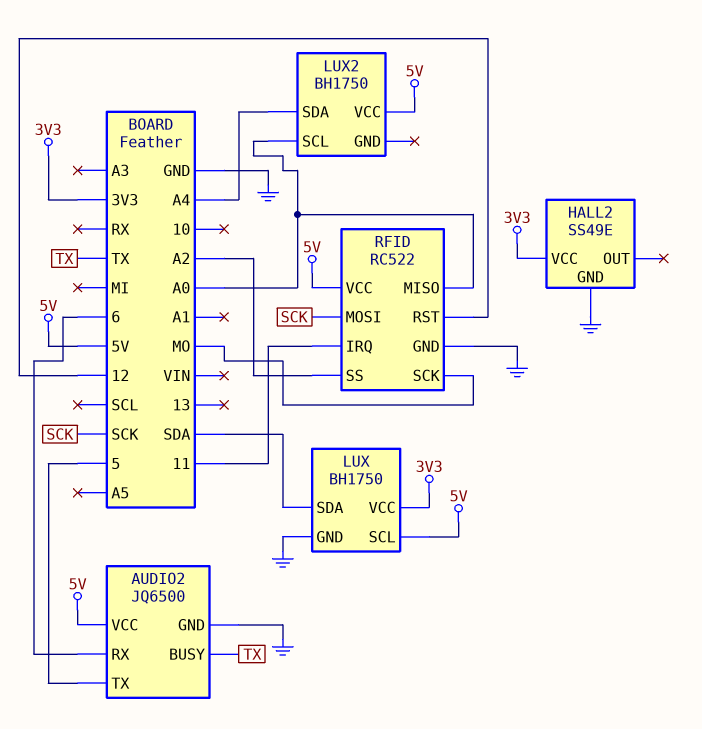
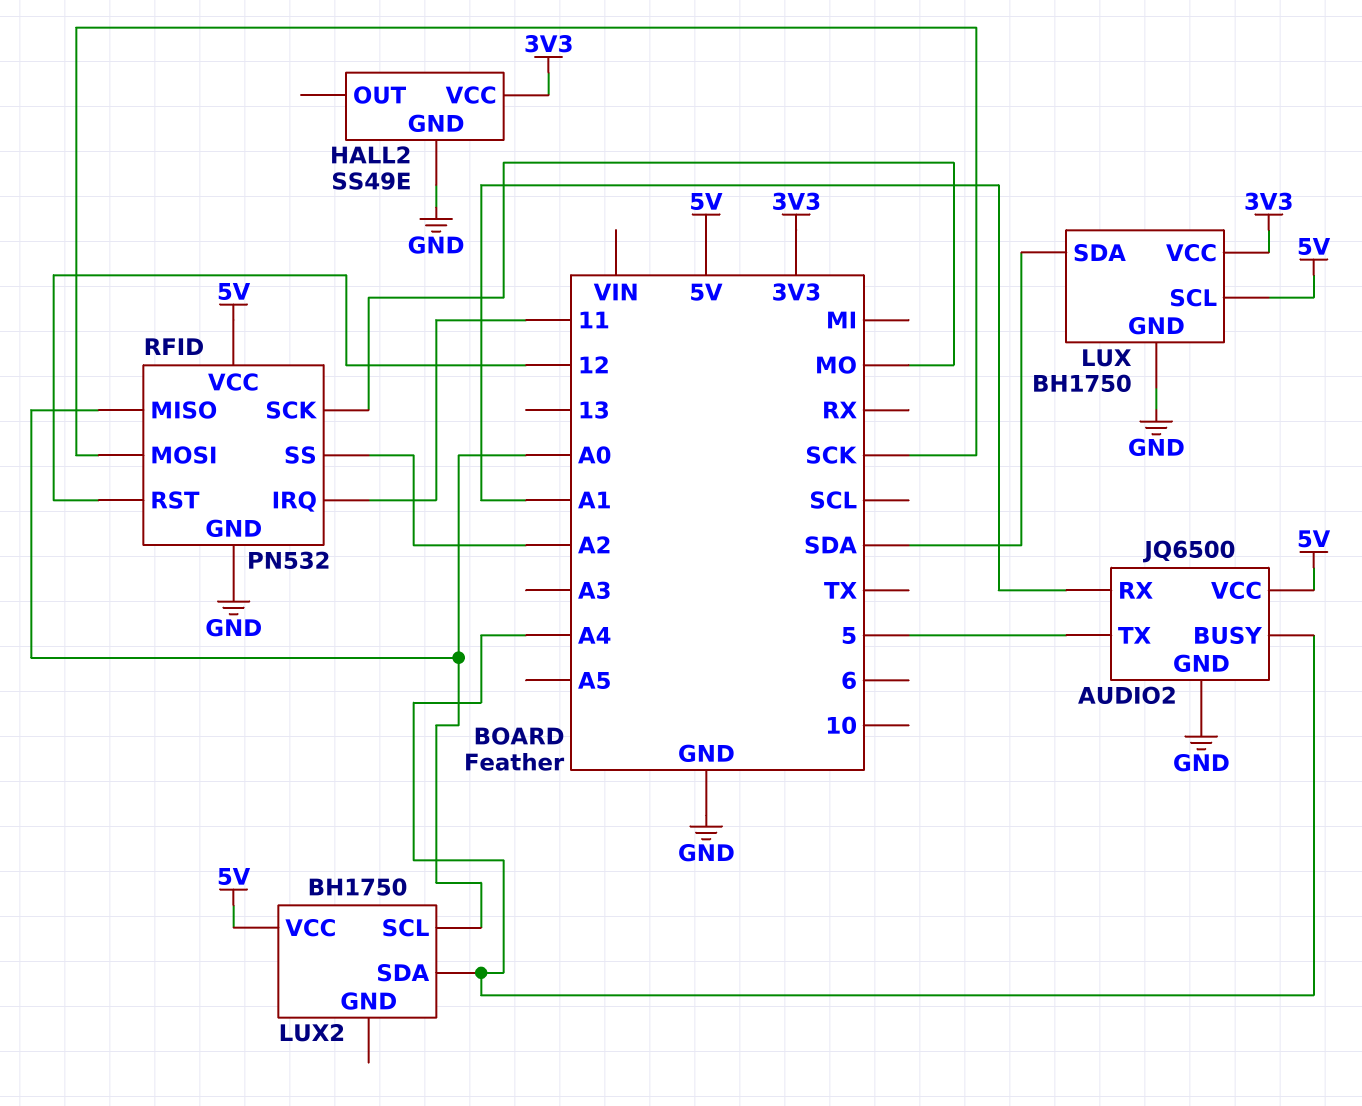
AUDIO2 pin BUSY: TX -> A4
AUDIO2 pin RX: 6 -> A1
RFID: RC522 -> PN532

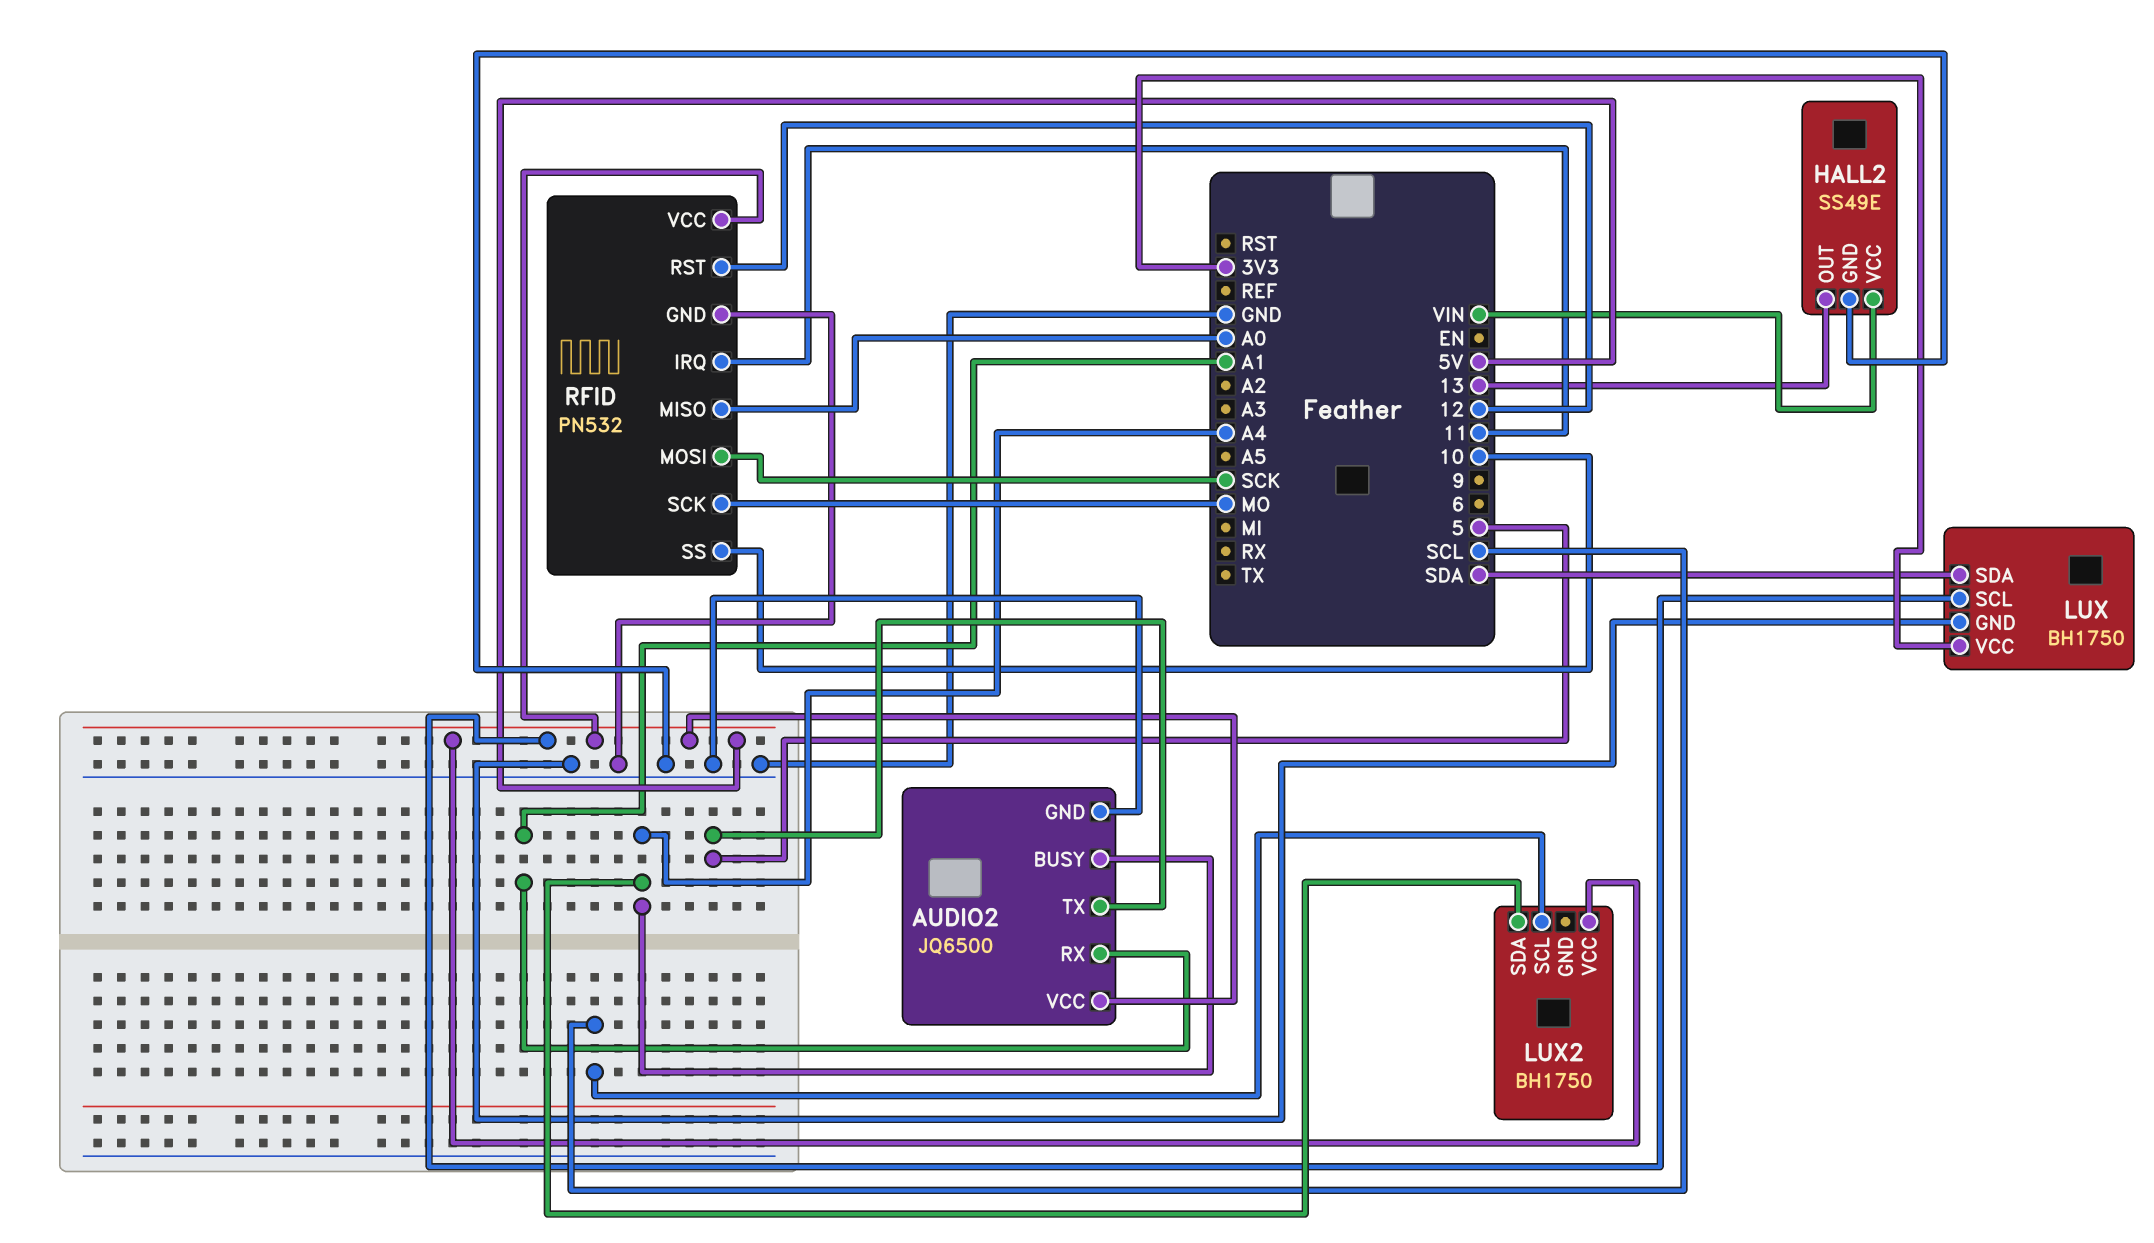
HALL2 pin OUT: none -> 13
HALL2 pin VCC: 3V3 -> VIN
LUX2 pin SCL: A0 -> SCL
RFID pin SS: A2 -> 10

